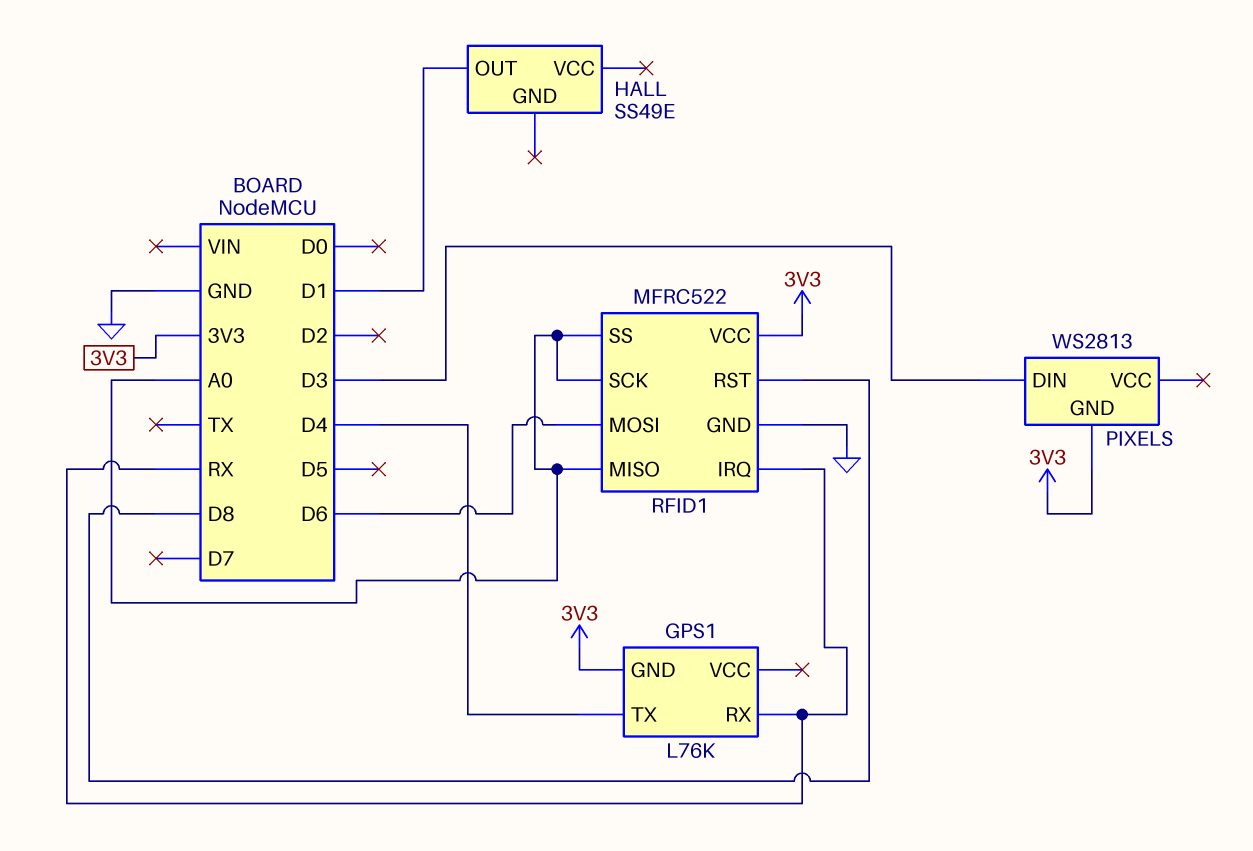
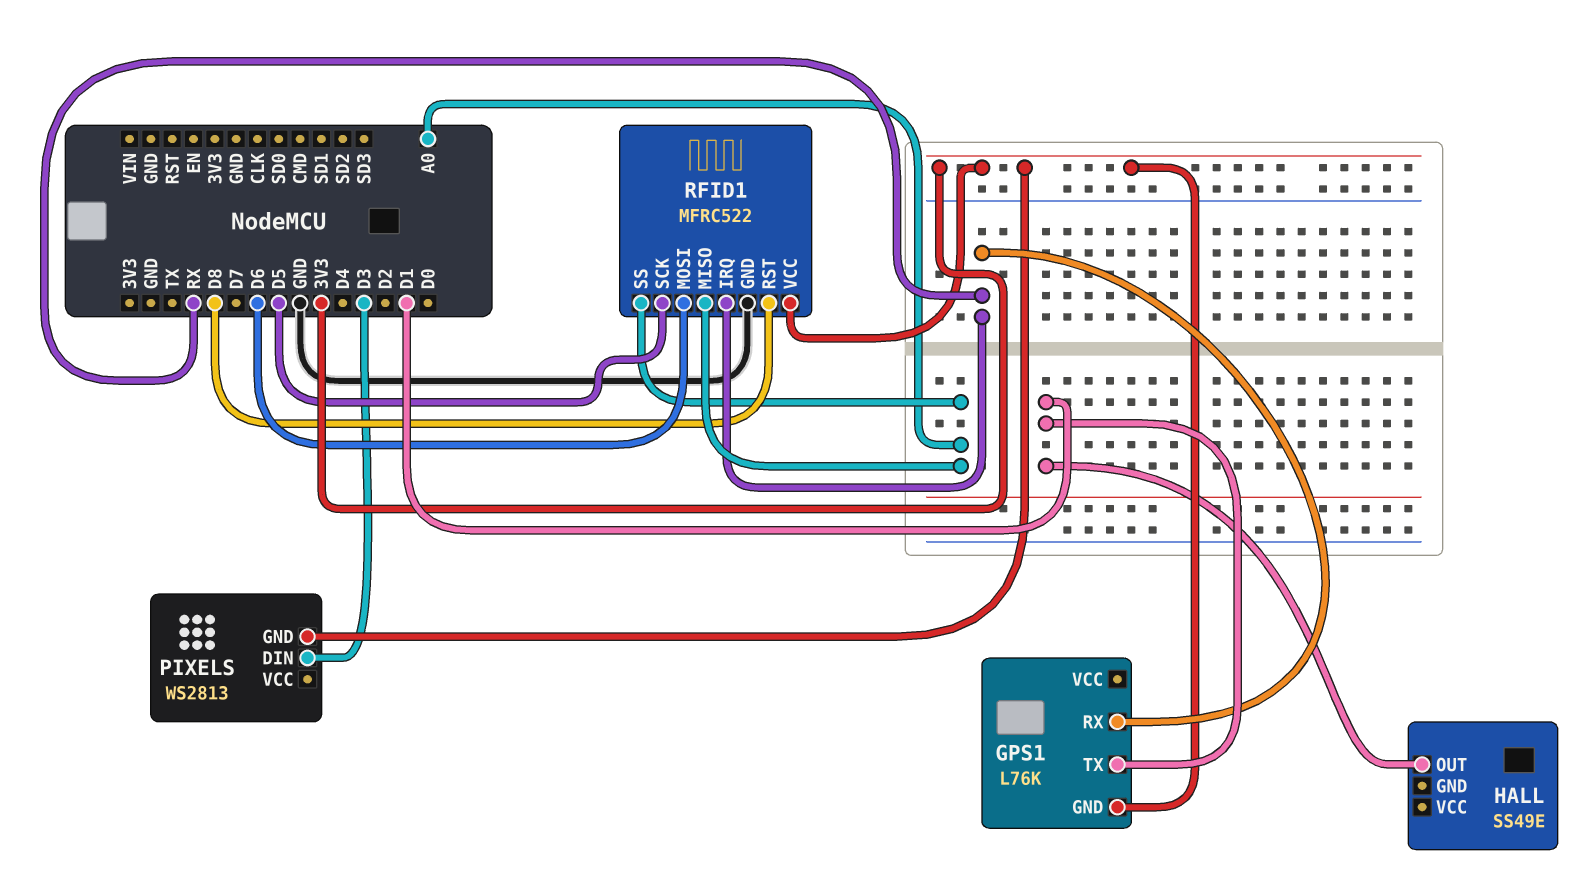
GPS1 pin TX: D4 -> D1
RFID1 pin SCK: A0 -> D5

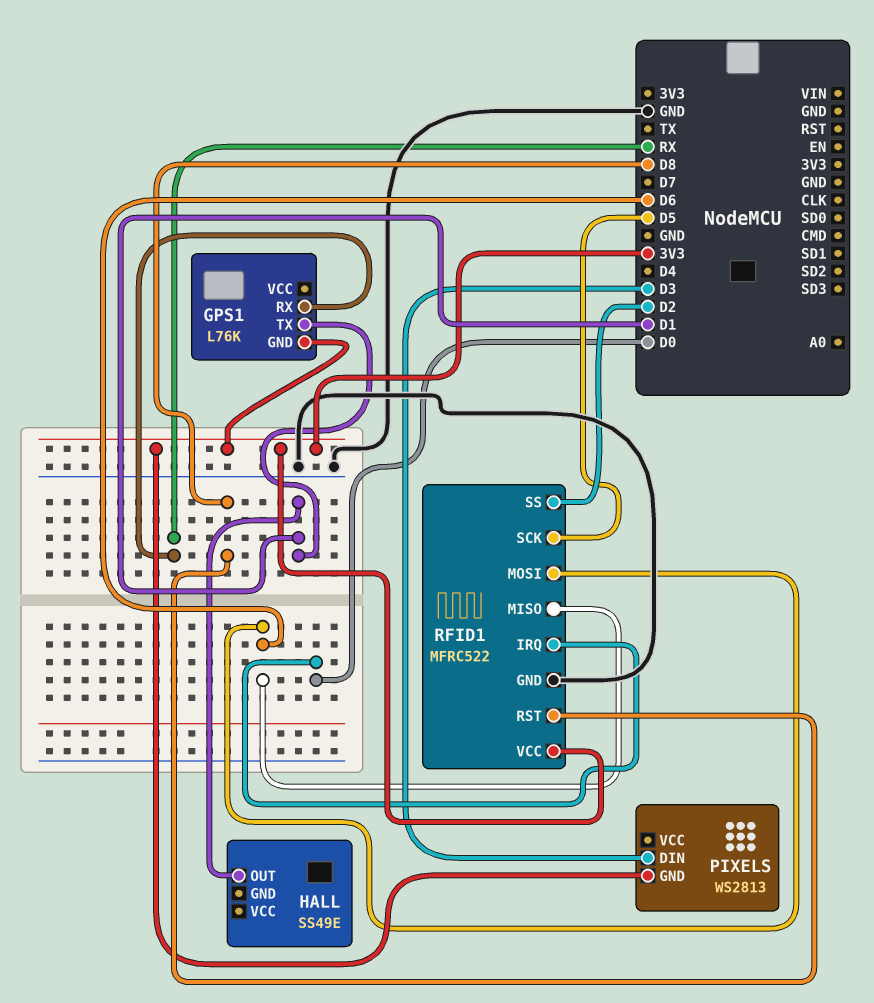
RFID1 pin IRQ: RX -> D0
RFID1 pin MISO: A0 -> D6
RFID1 pin SS: A0 -> D2

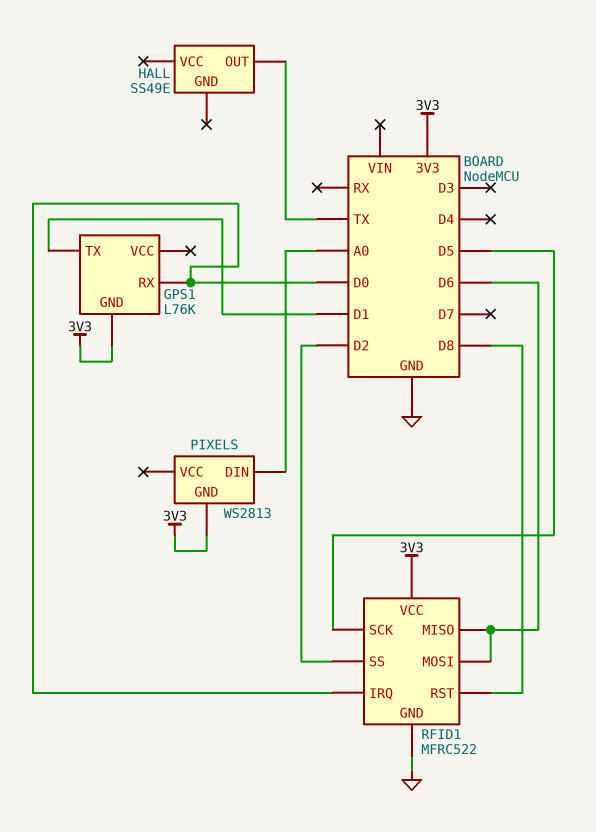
GPS1 pin RX: RX -> D0
HALL pin OUT: D1 -> TX
PIXELS pin DIN: D3 -> A0

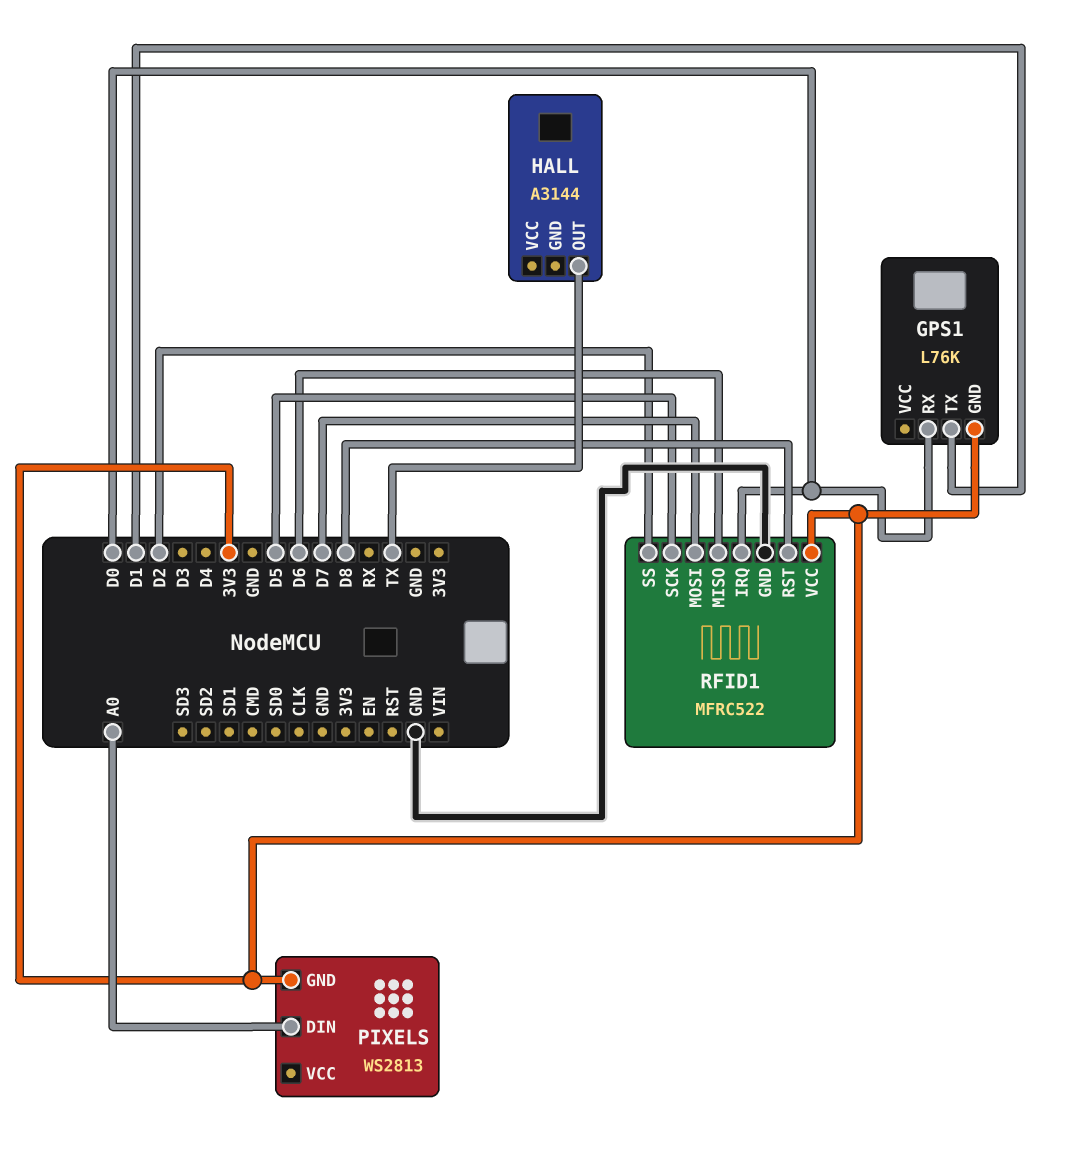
HALL: SS49E -> A3144
RFID1 pin MOSI: D6 -> D7

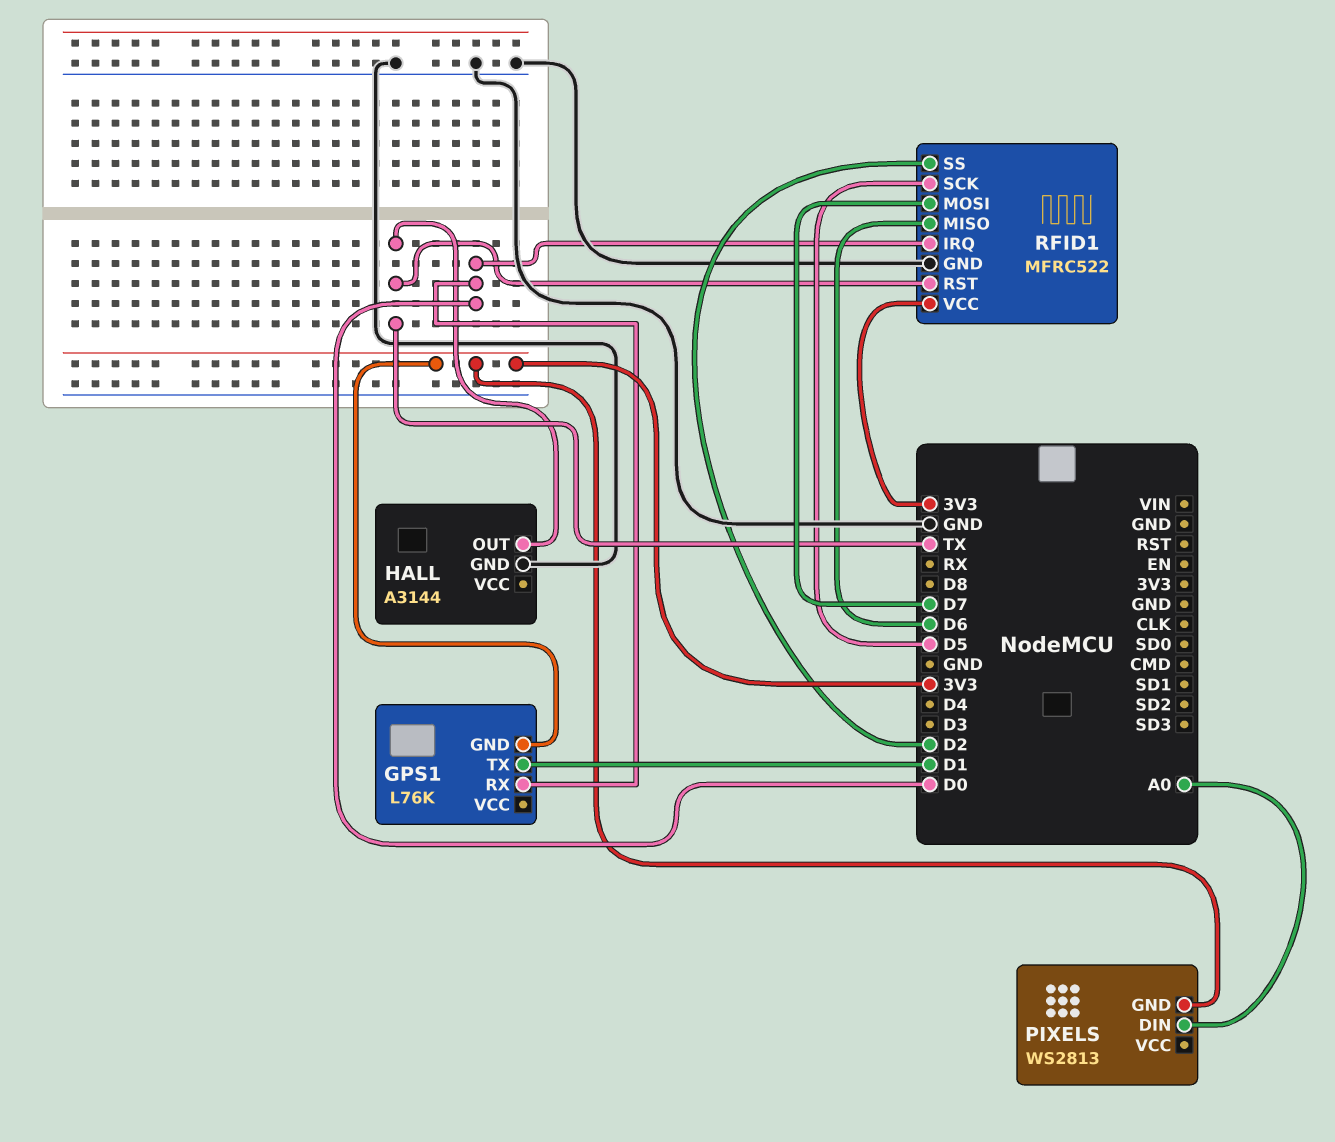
HALL pin GND: none -> GND
RFID1 pin RST: D8 -> TX

